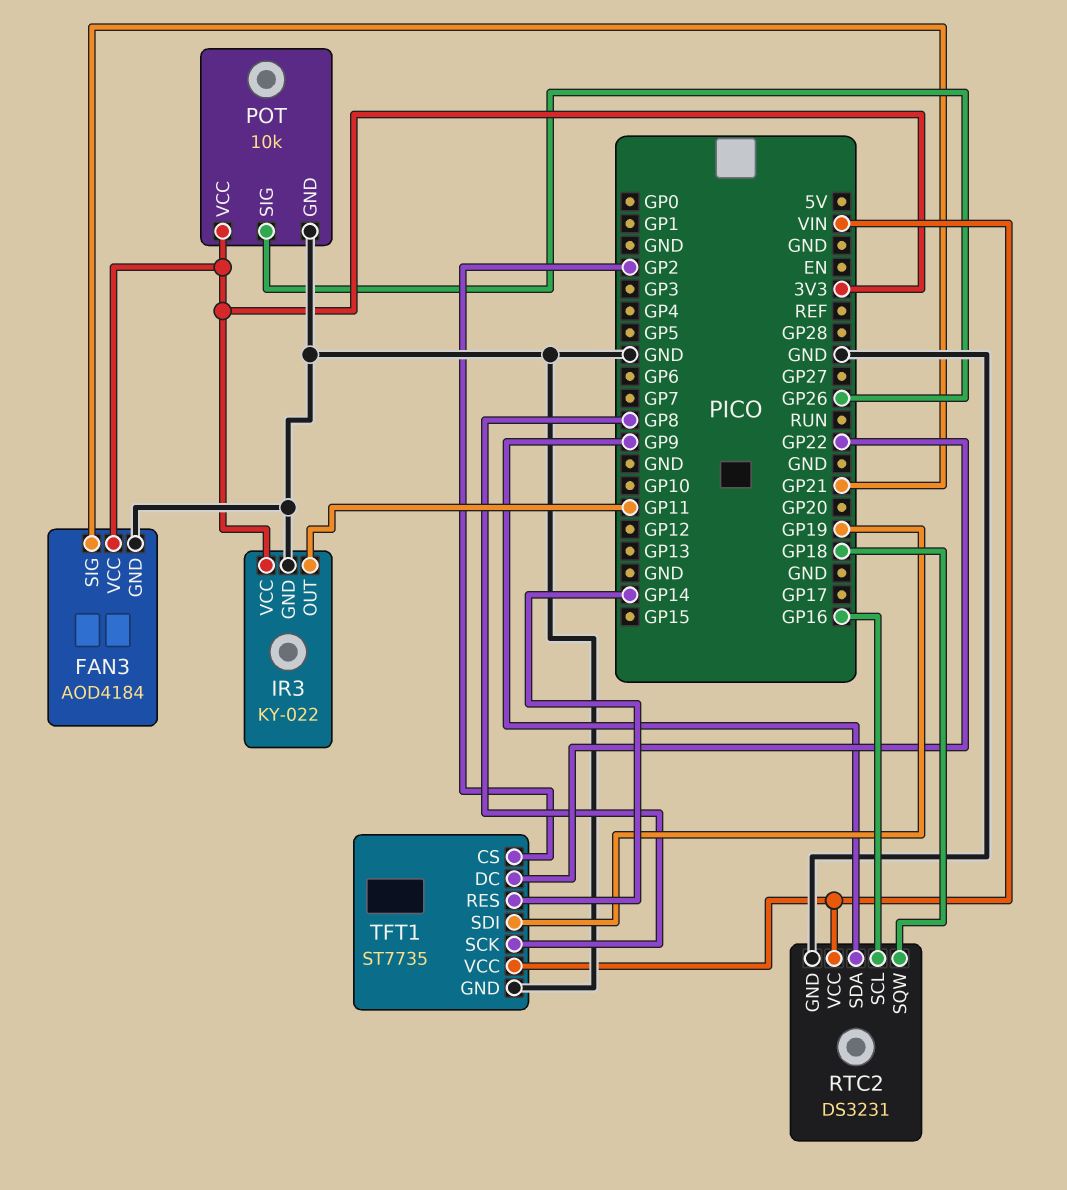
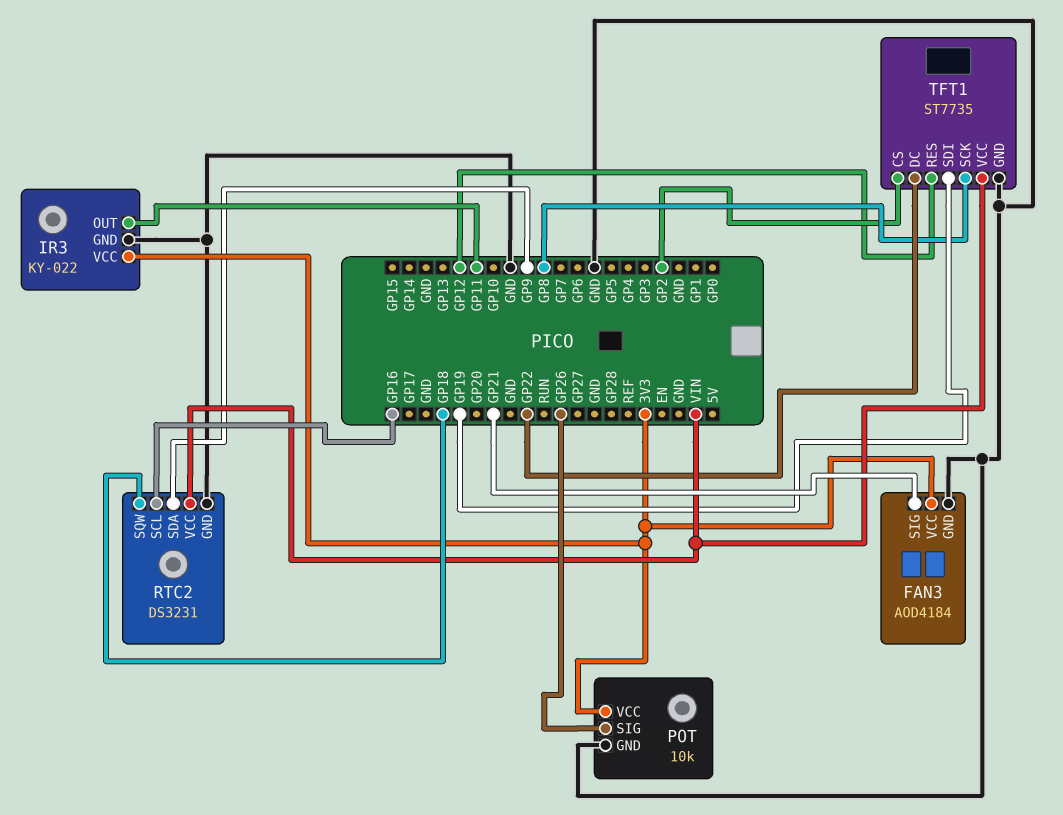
TFT1 pin RES: GP14 -> GP12

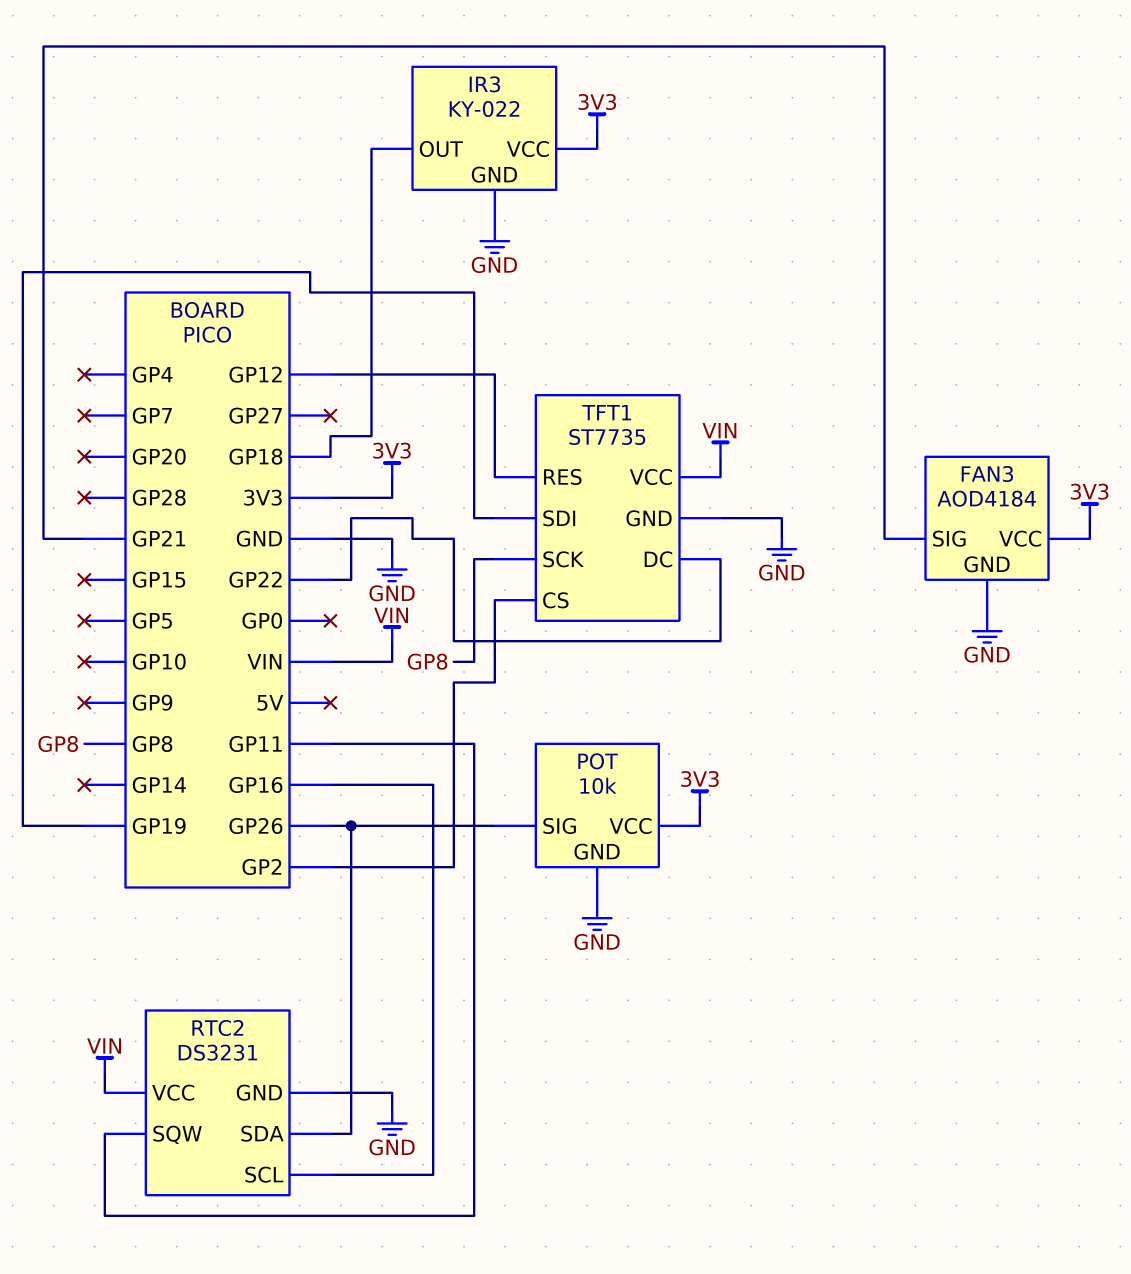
IR3 pin OUT: GP11 -> GP18
RTC2 pin SDA: GP9 -> GP26
RTC2 pin SQW: GP18 -> GP11

